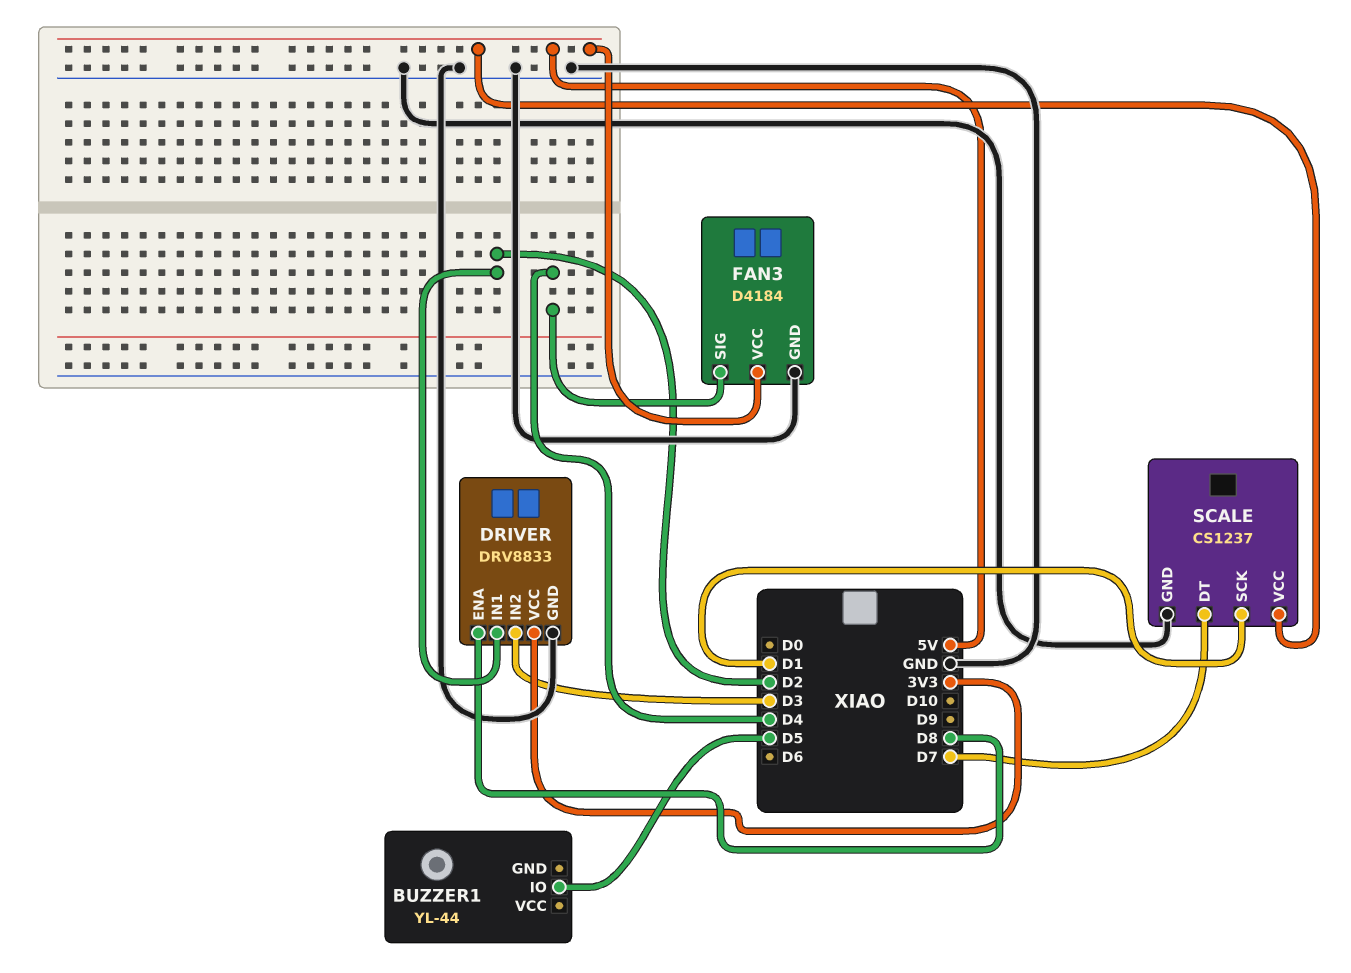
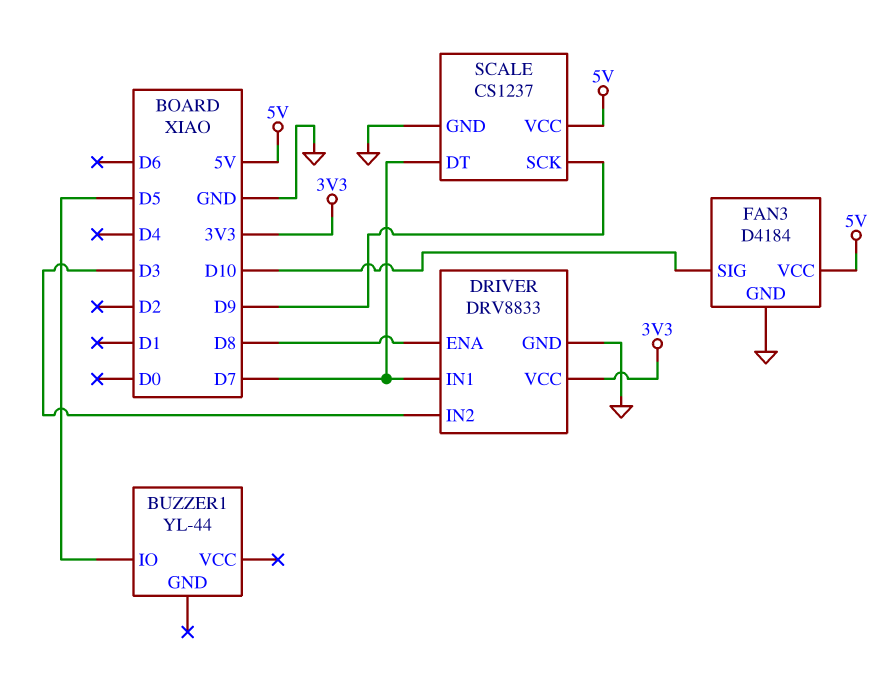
DRIVER pin IN1: D2 -> D7
FAN3 pin SIG: D4 -> D10
SCALE pin SCK: D1 -> D9

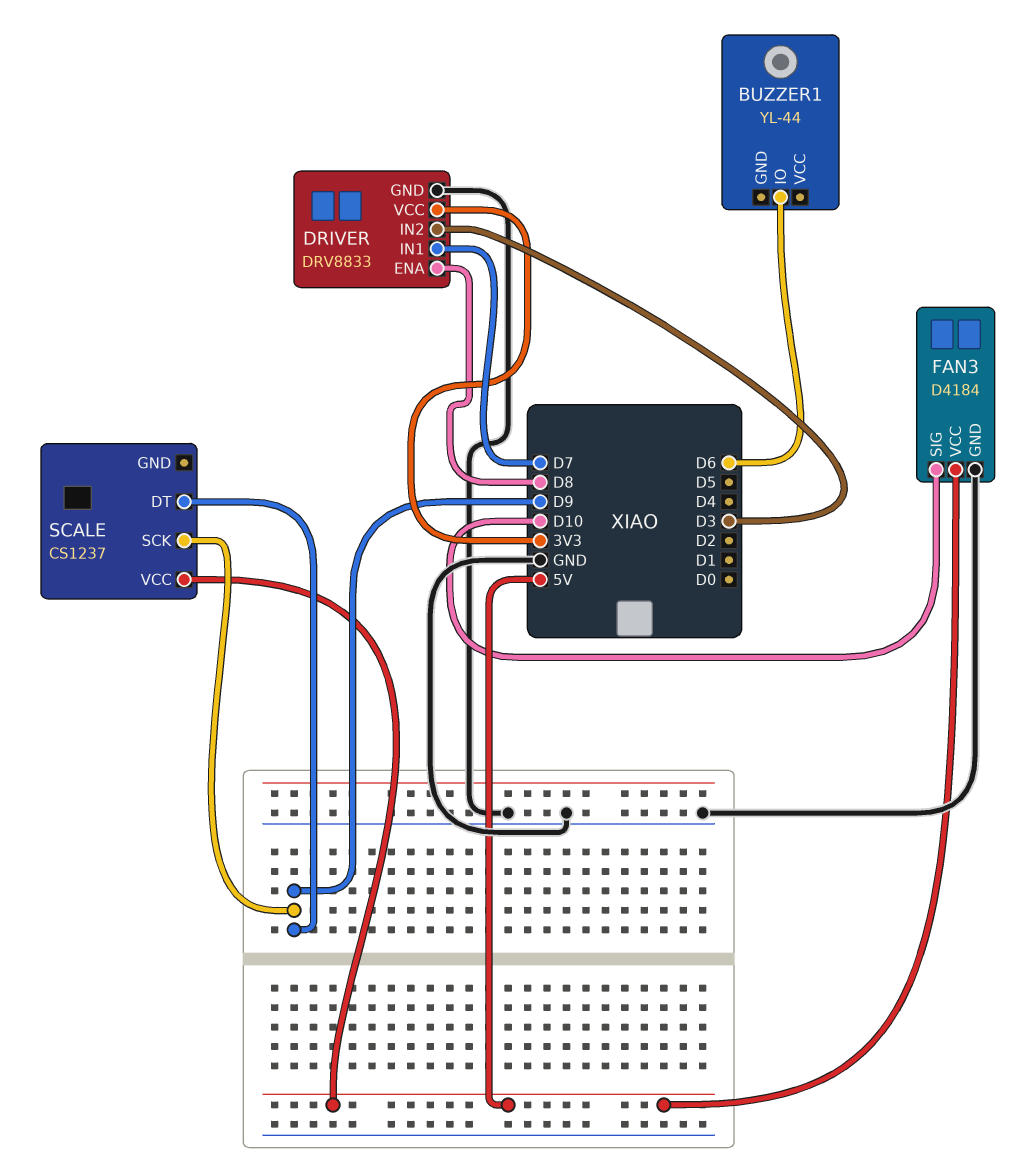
BUZZER1 pin IO: D5 -> D6
SCALE pin DT: D7 -> D9
SCALE pin GND: GND -> none

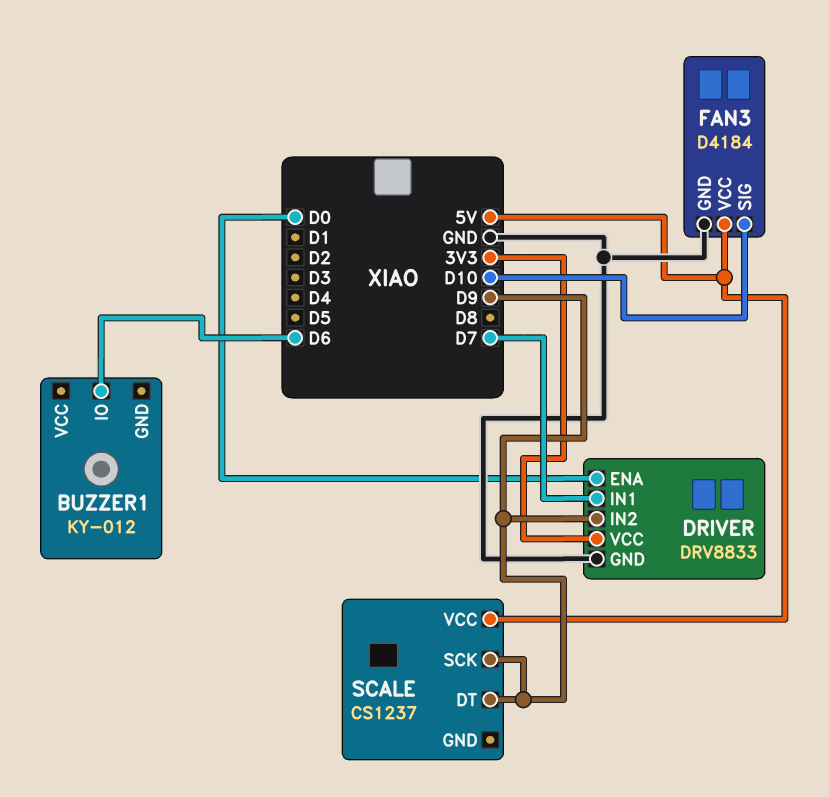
BUZZER1: YL-44 -> KY-012
DRIVER pin ENA: D8 -> D0
DRIVER pin IN2: D3 -> D9

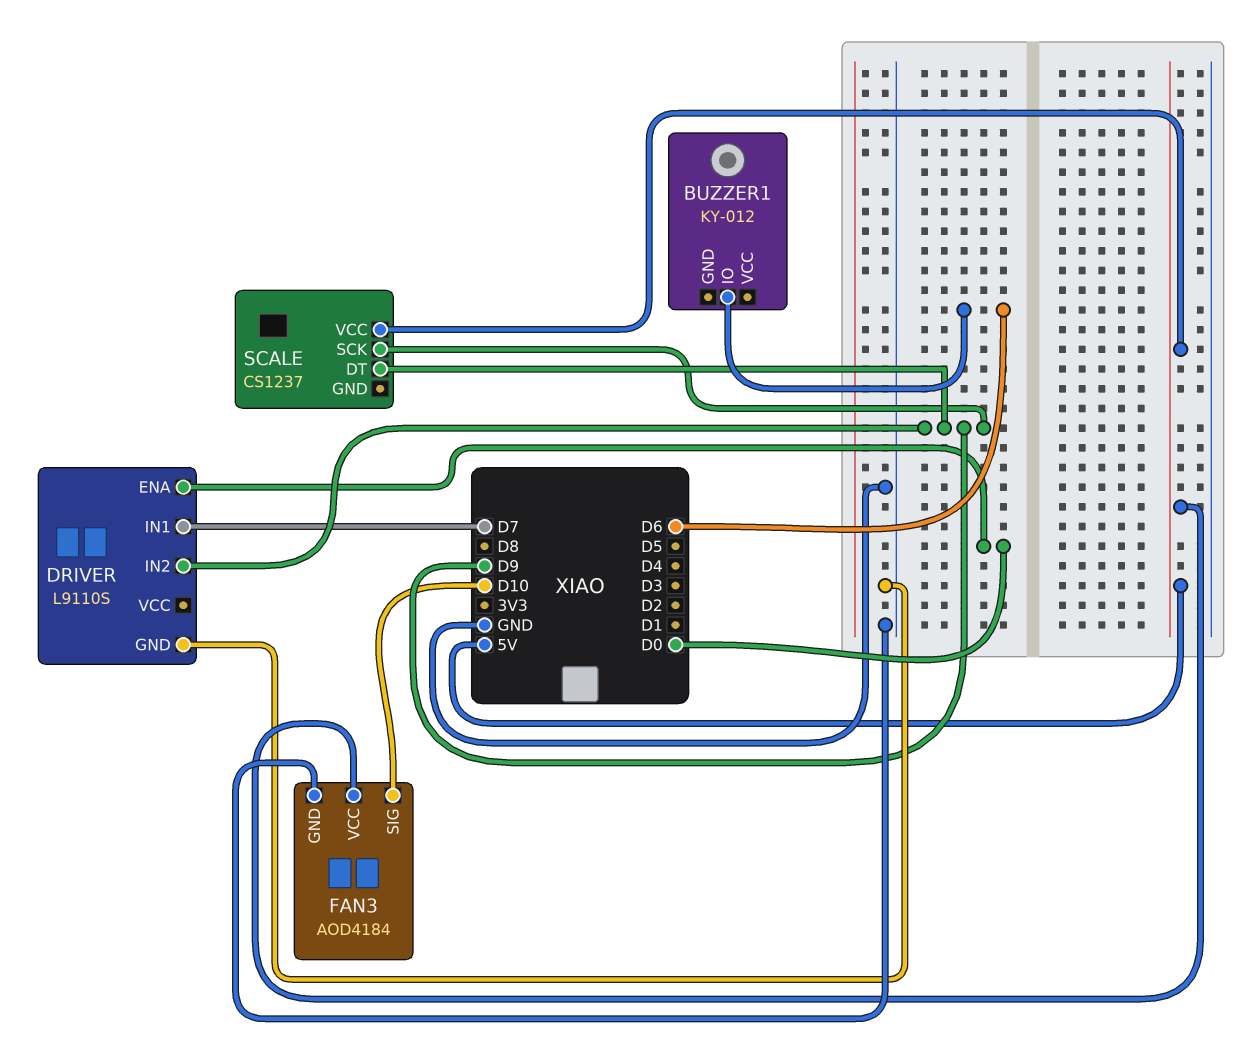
DRIVER: DRV8833 -> L9110S
DRIVER pin VCC: 3V3 -> none
FAN3: D4184 -> AOD4184

